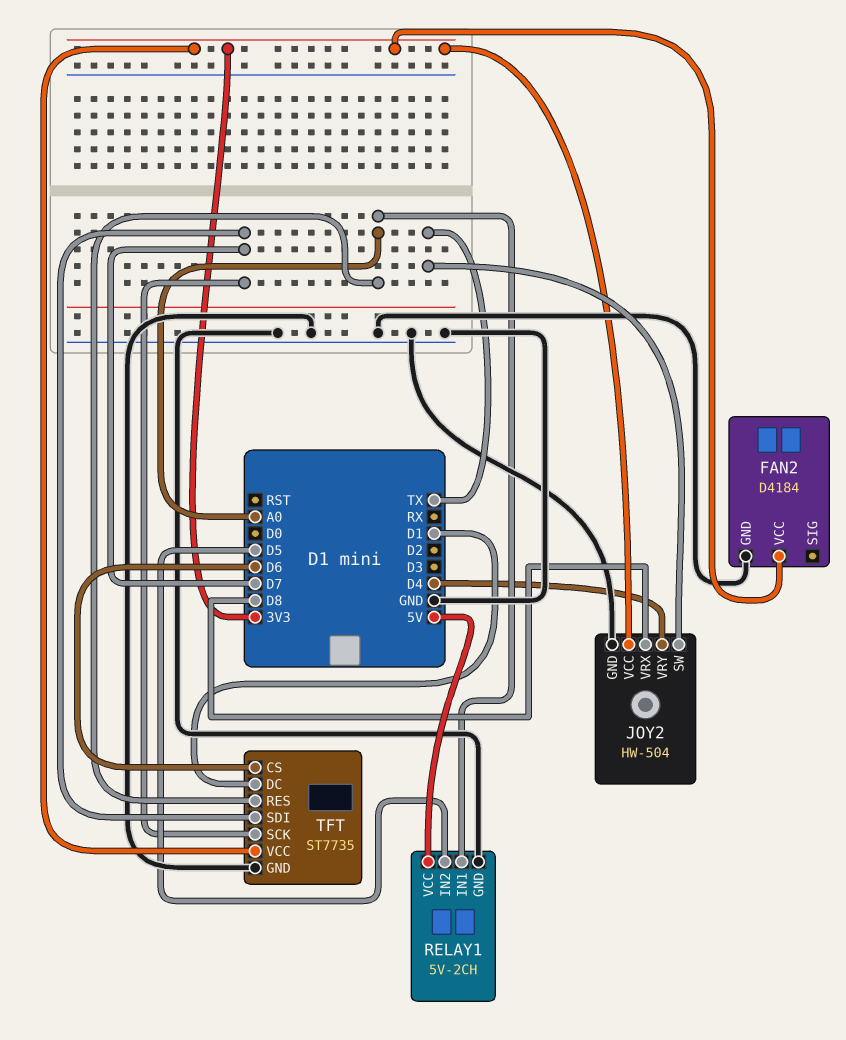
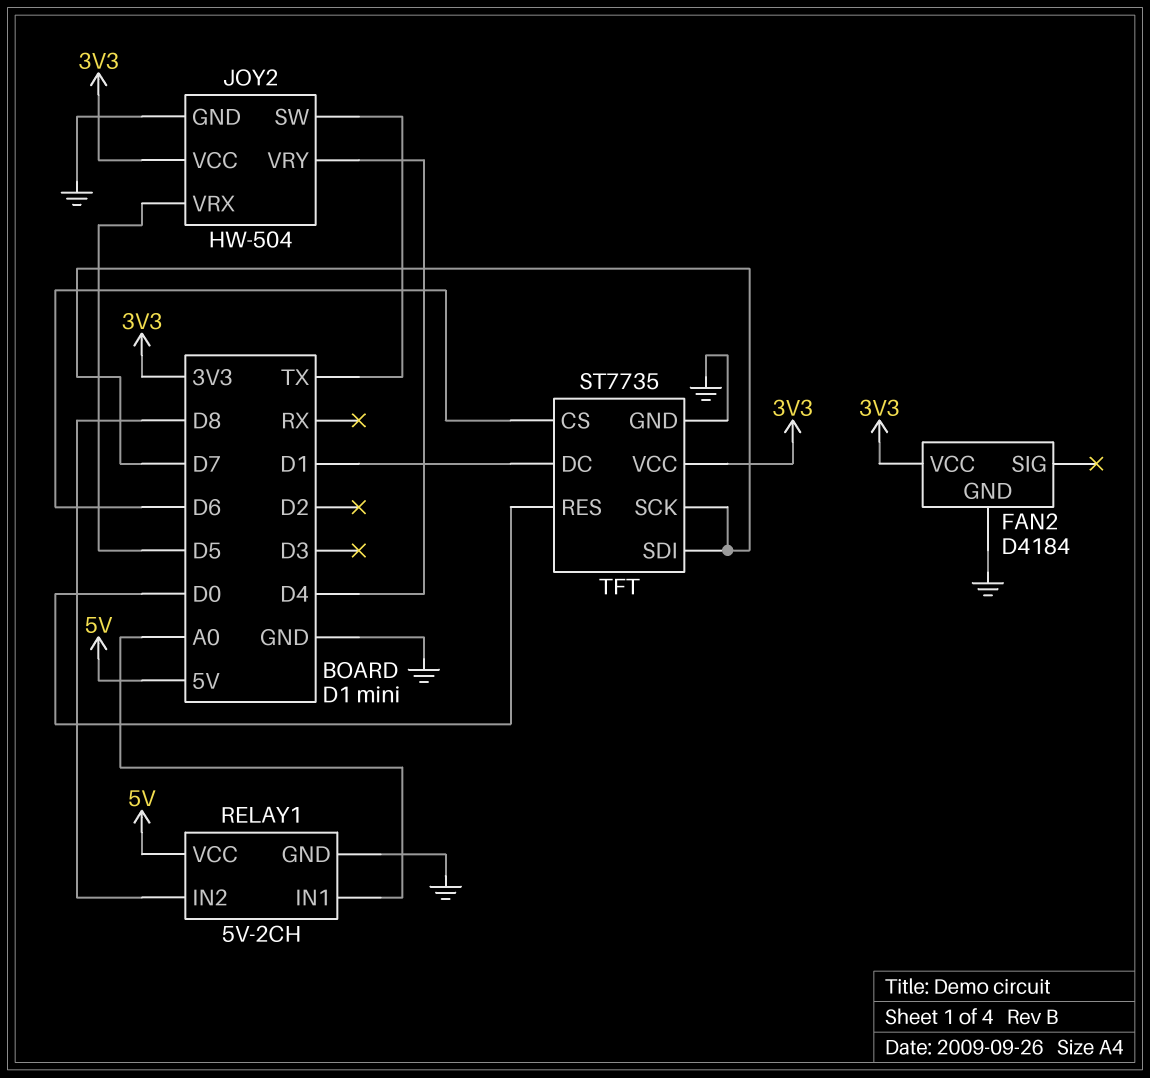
JOY2 pin VRX: D8 -> D5
RELAY1 pin IN2: D5 -> D8
TFT pin RES: A0 -> D0

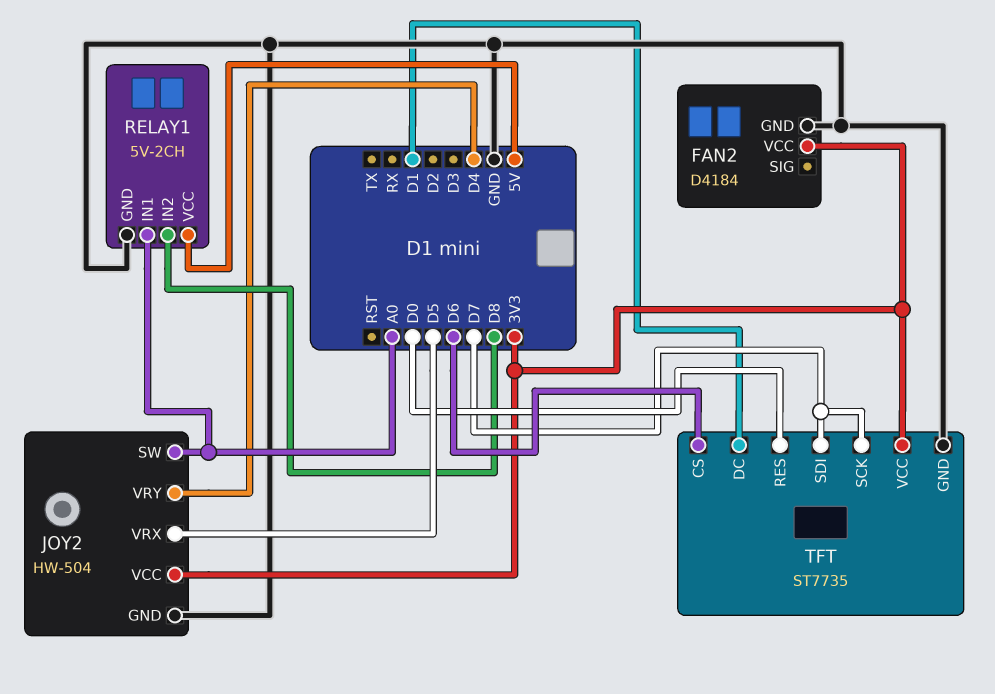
JOY2 pin SW: TX -> A0

